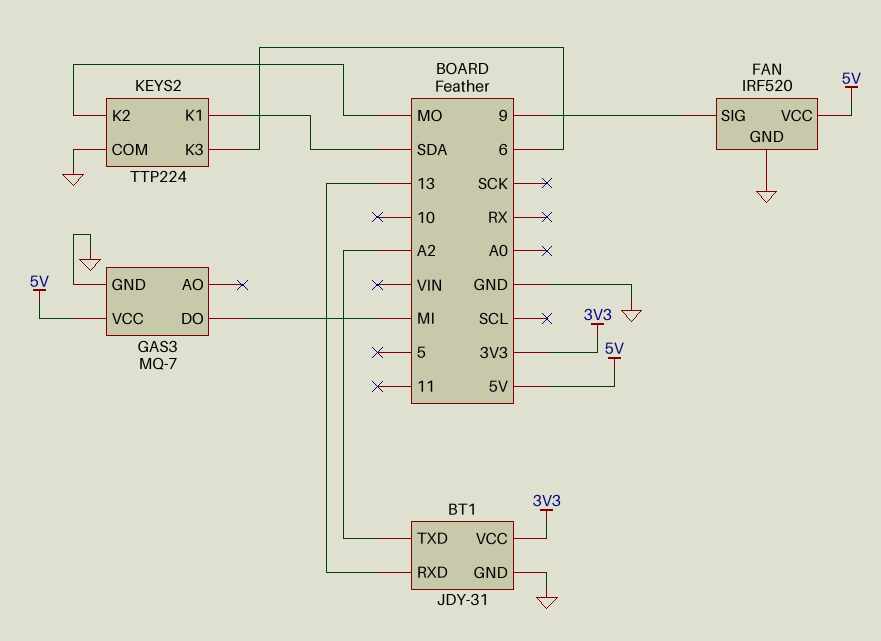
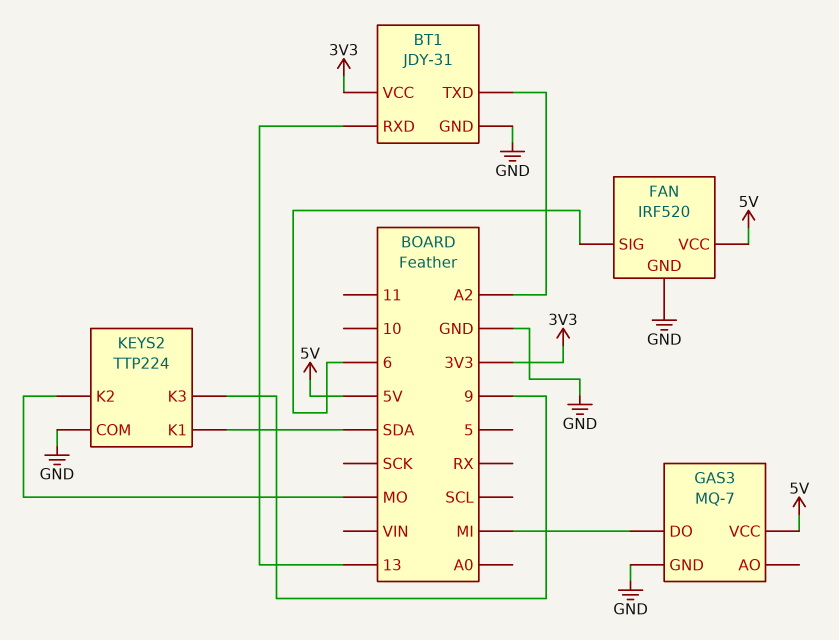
FAN pin SIG: 9 -> 6
KEYS2 pin K3: 6 -> 9

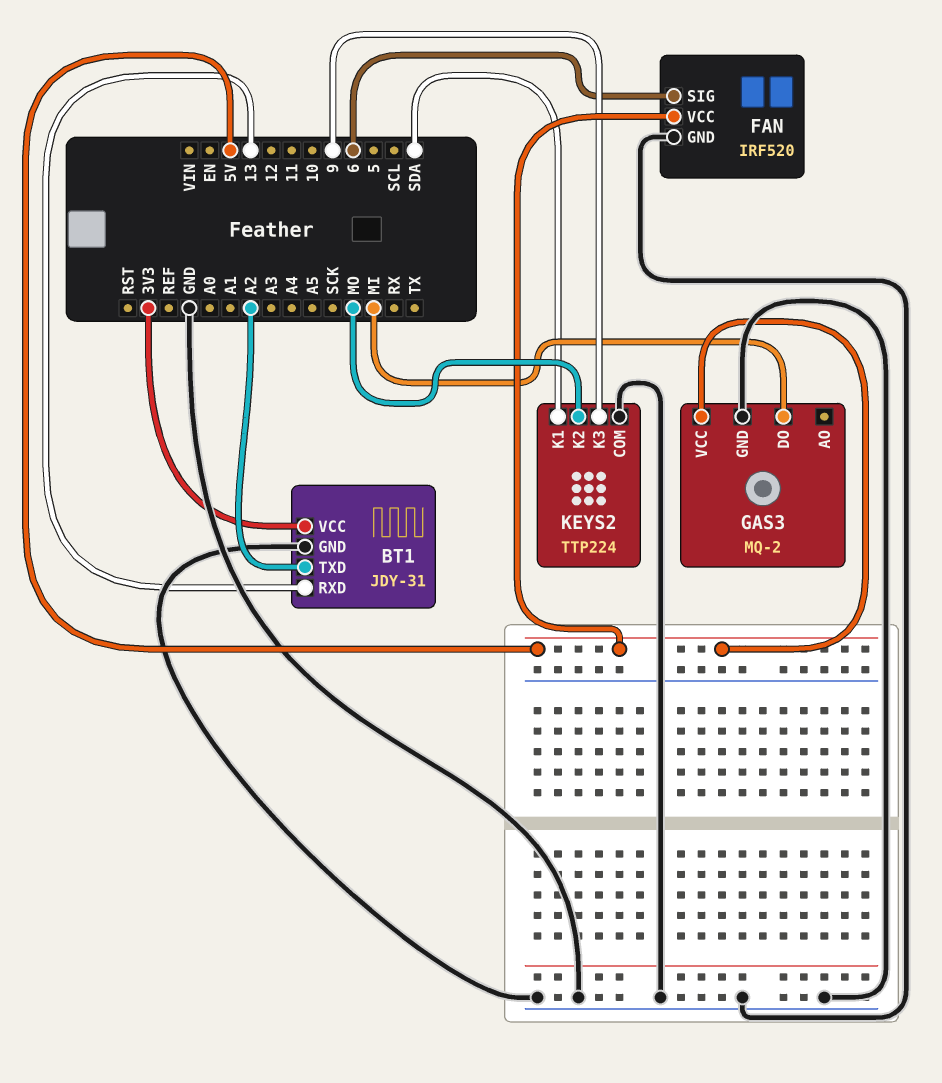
GAS3: MQ-7 -> MQ-2

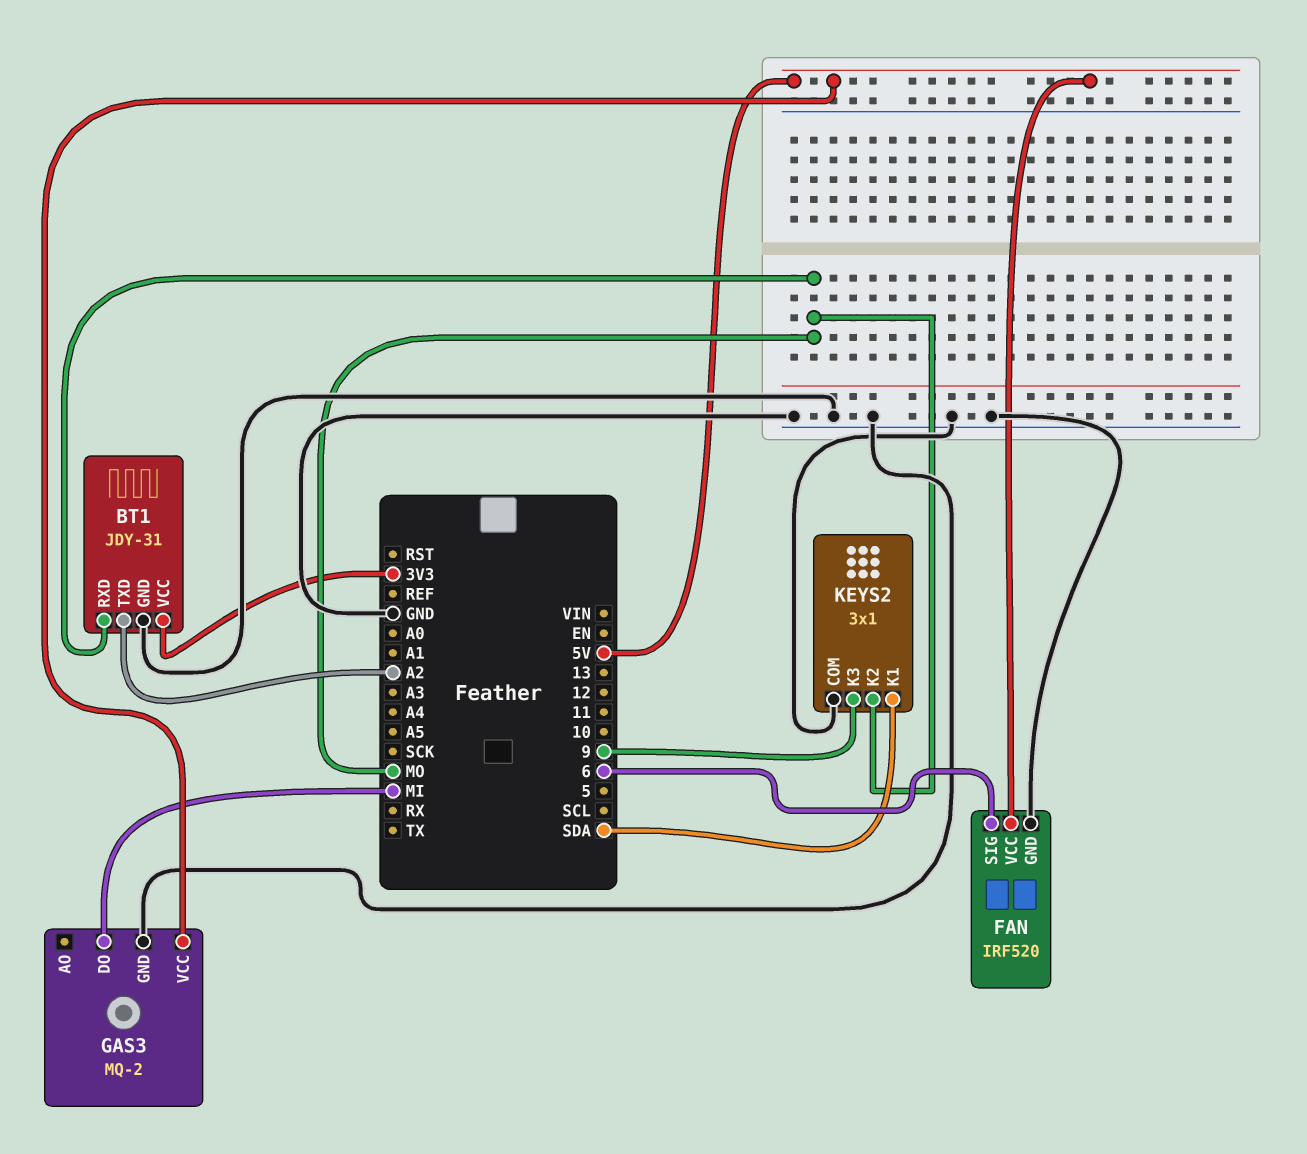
BT1 pin RXD: 13 -> MO
KEYS2: TTP224 -> 3x1

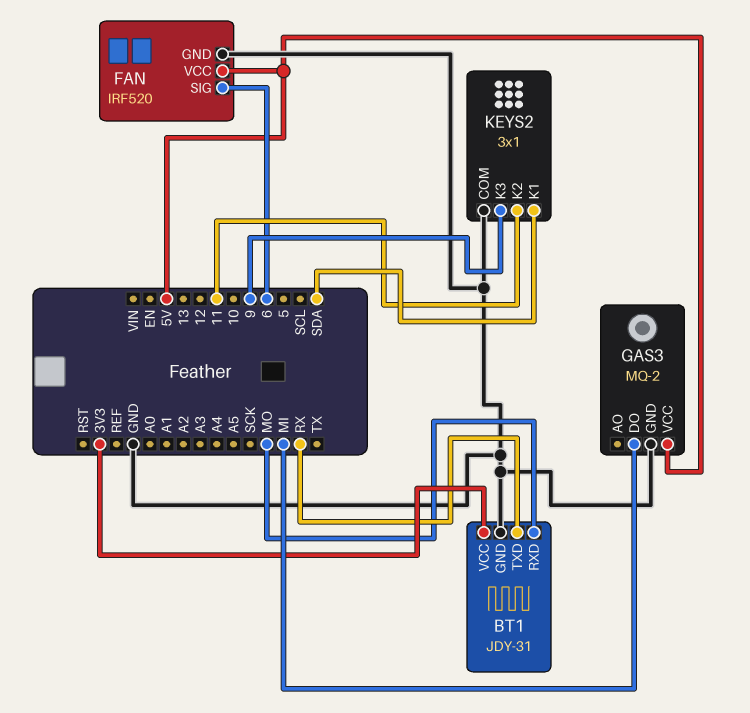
BT1 pin TXD: A2 -> RX
KEYS2 pin K2: MO -> 11

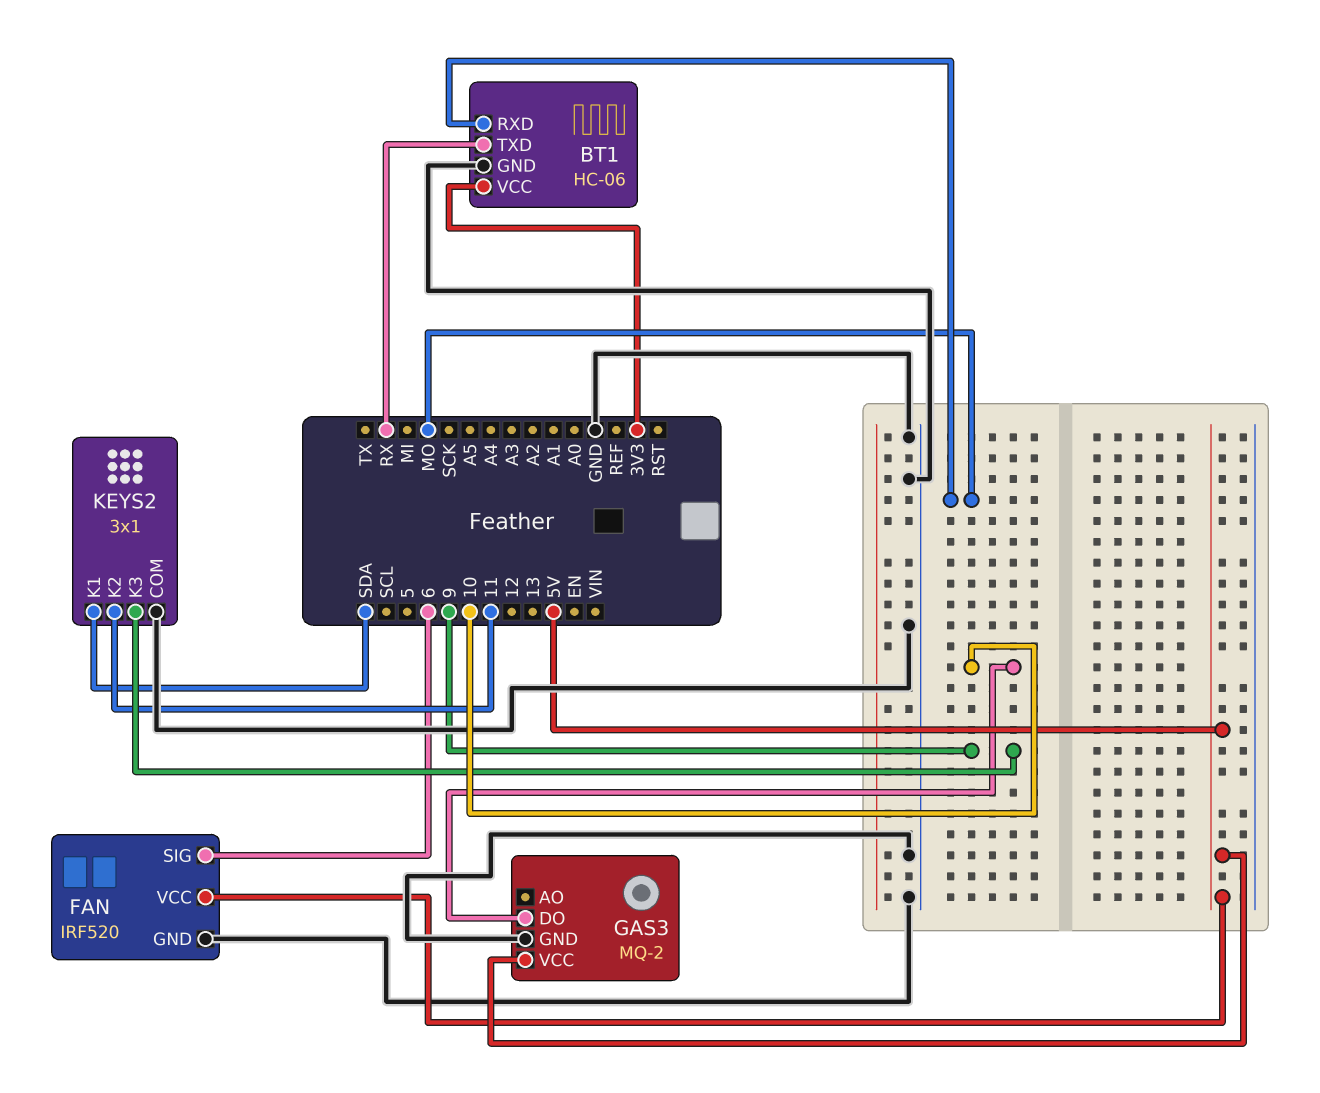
BT1: JDY-31 -> HC-06
GAS3 pin DO: MI -> 10

